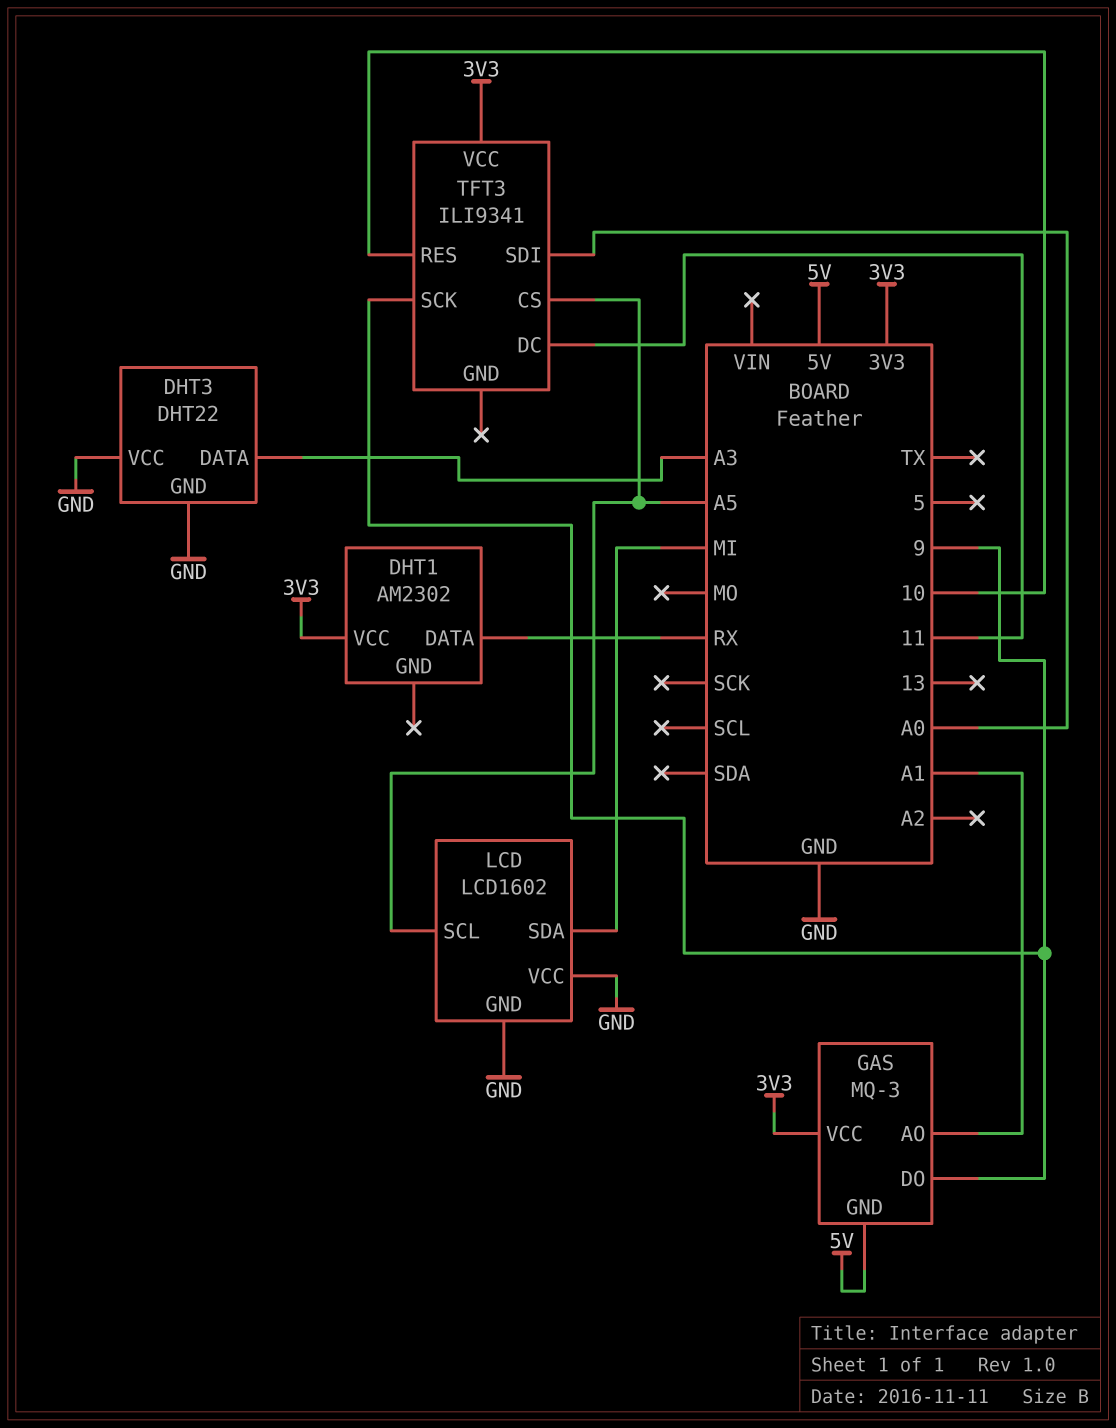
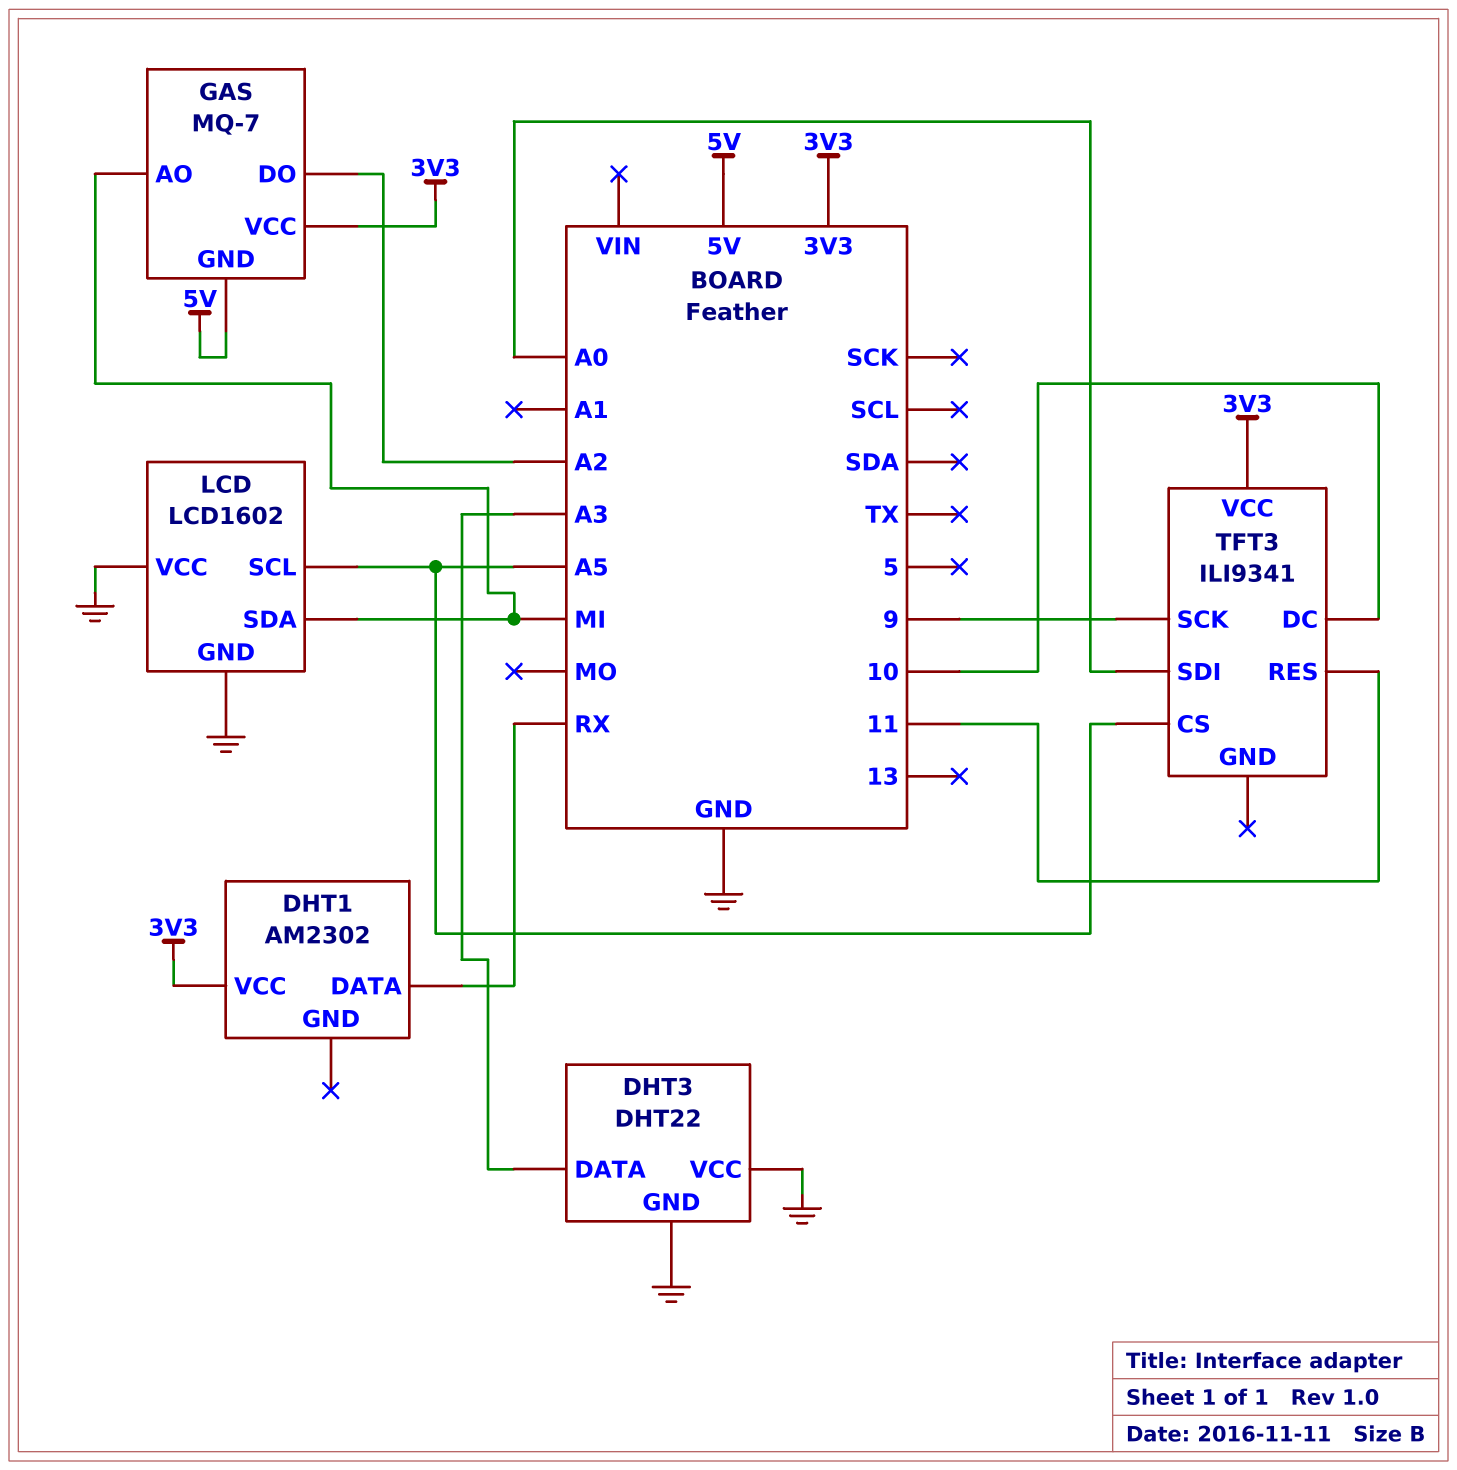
GAS: MQ-3 -> MQ-7
GAS pin AO: A1 -> MI
GAS pin DO: 9 -> A2
TFT3 pin DC: 11 -> 10
TFT3 pin RES: 10 -> 11

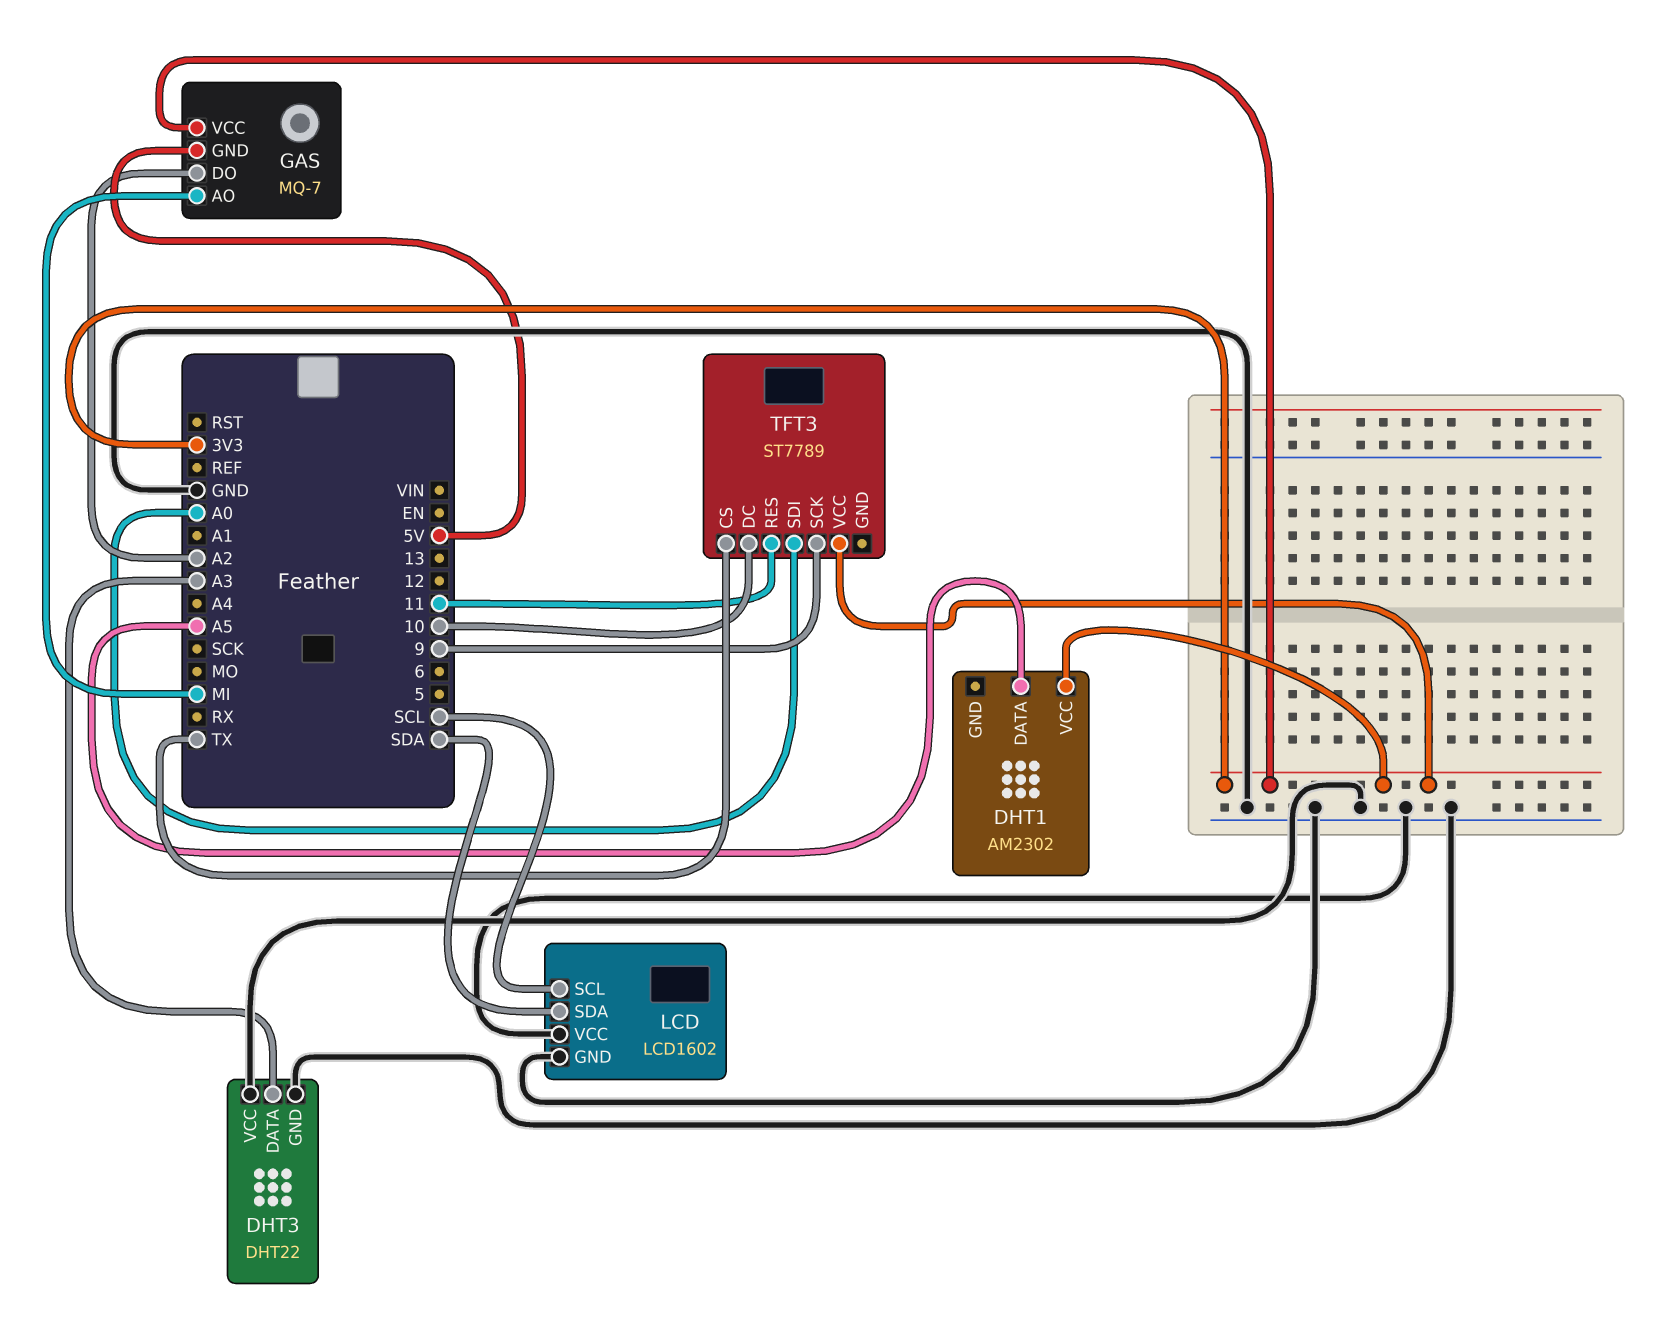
DHT1 pin DATA: RX -> A5
LCD pin SCL: A5 -> SCL
LCD pin SDA: MI -> SDA
TFT3: ILI9341 -> ST7789
TFT3 pin CS: A5 -> TX

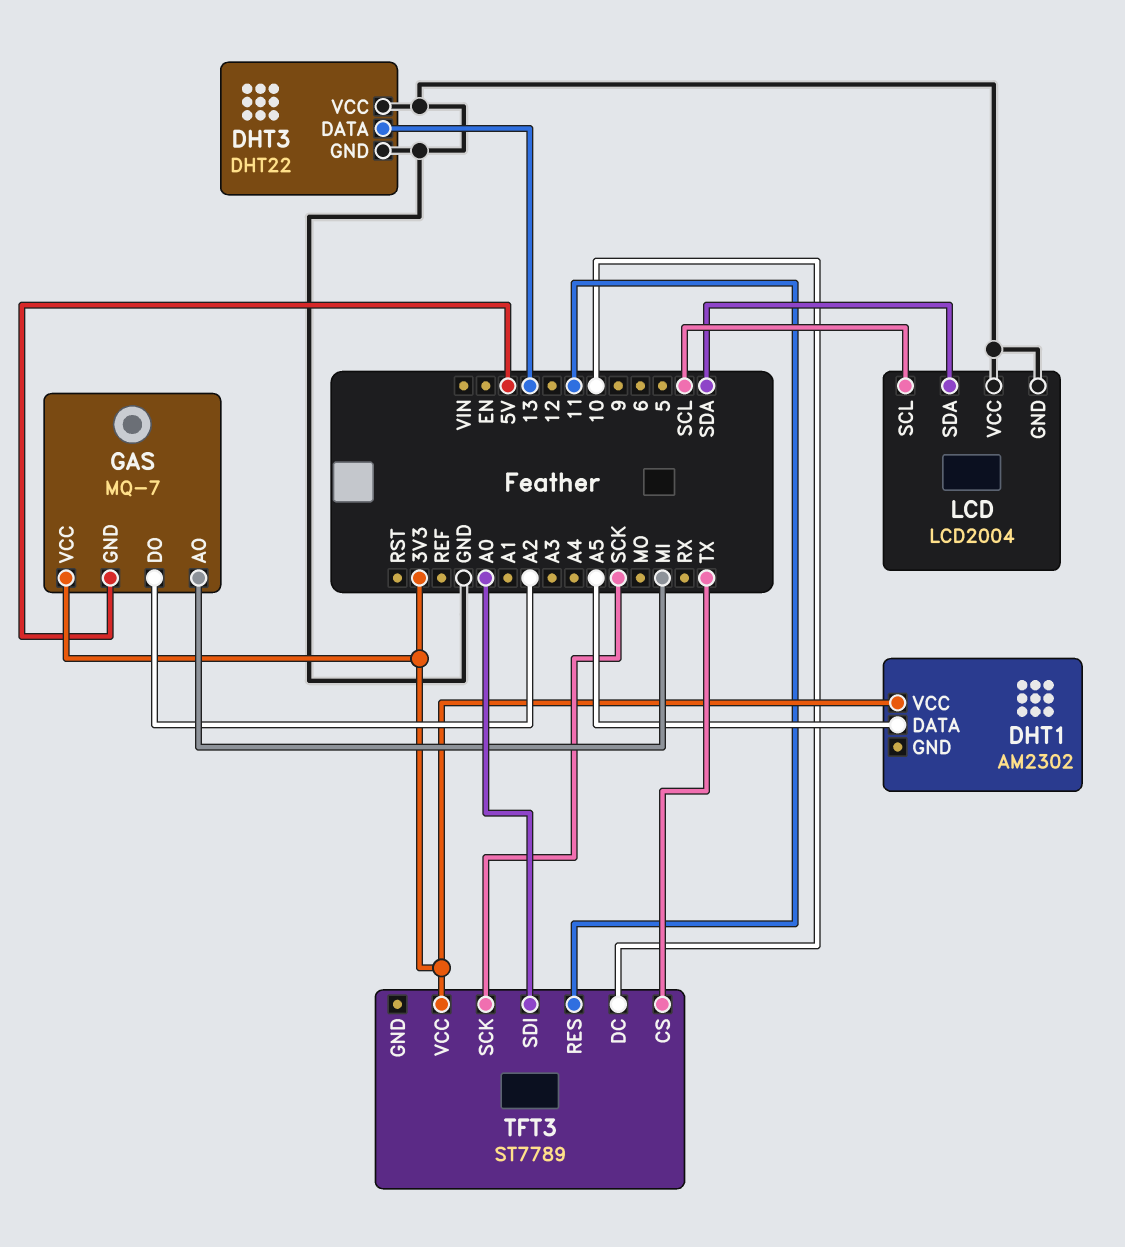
DHT3 pin DATA: A3 -> 13
LCD: LCD1602 -> LCD2004
TFT3 pin SCK: 9 -> SCK

